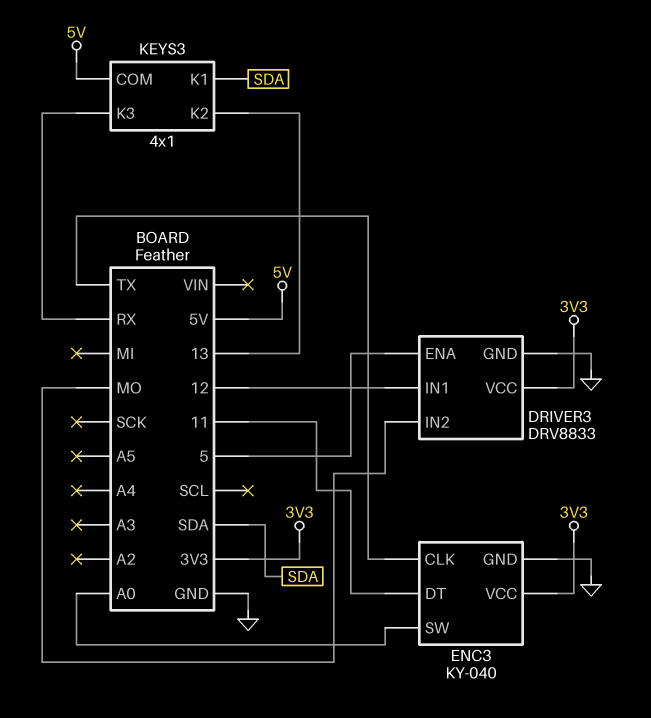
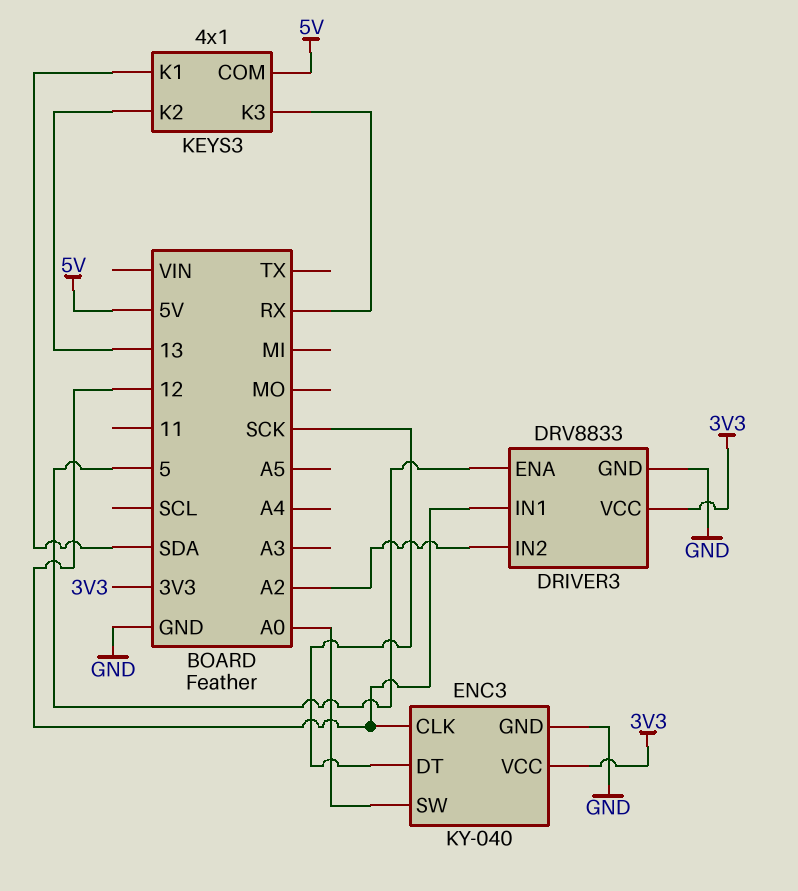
DRIVER3 pin IN2: MO -> A2
ENC3 pin CLK: TX -> 12
ENC3 pin DT: 11 -> SCK

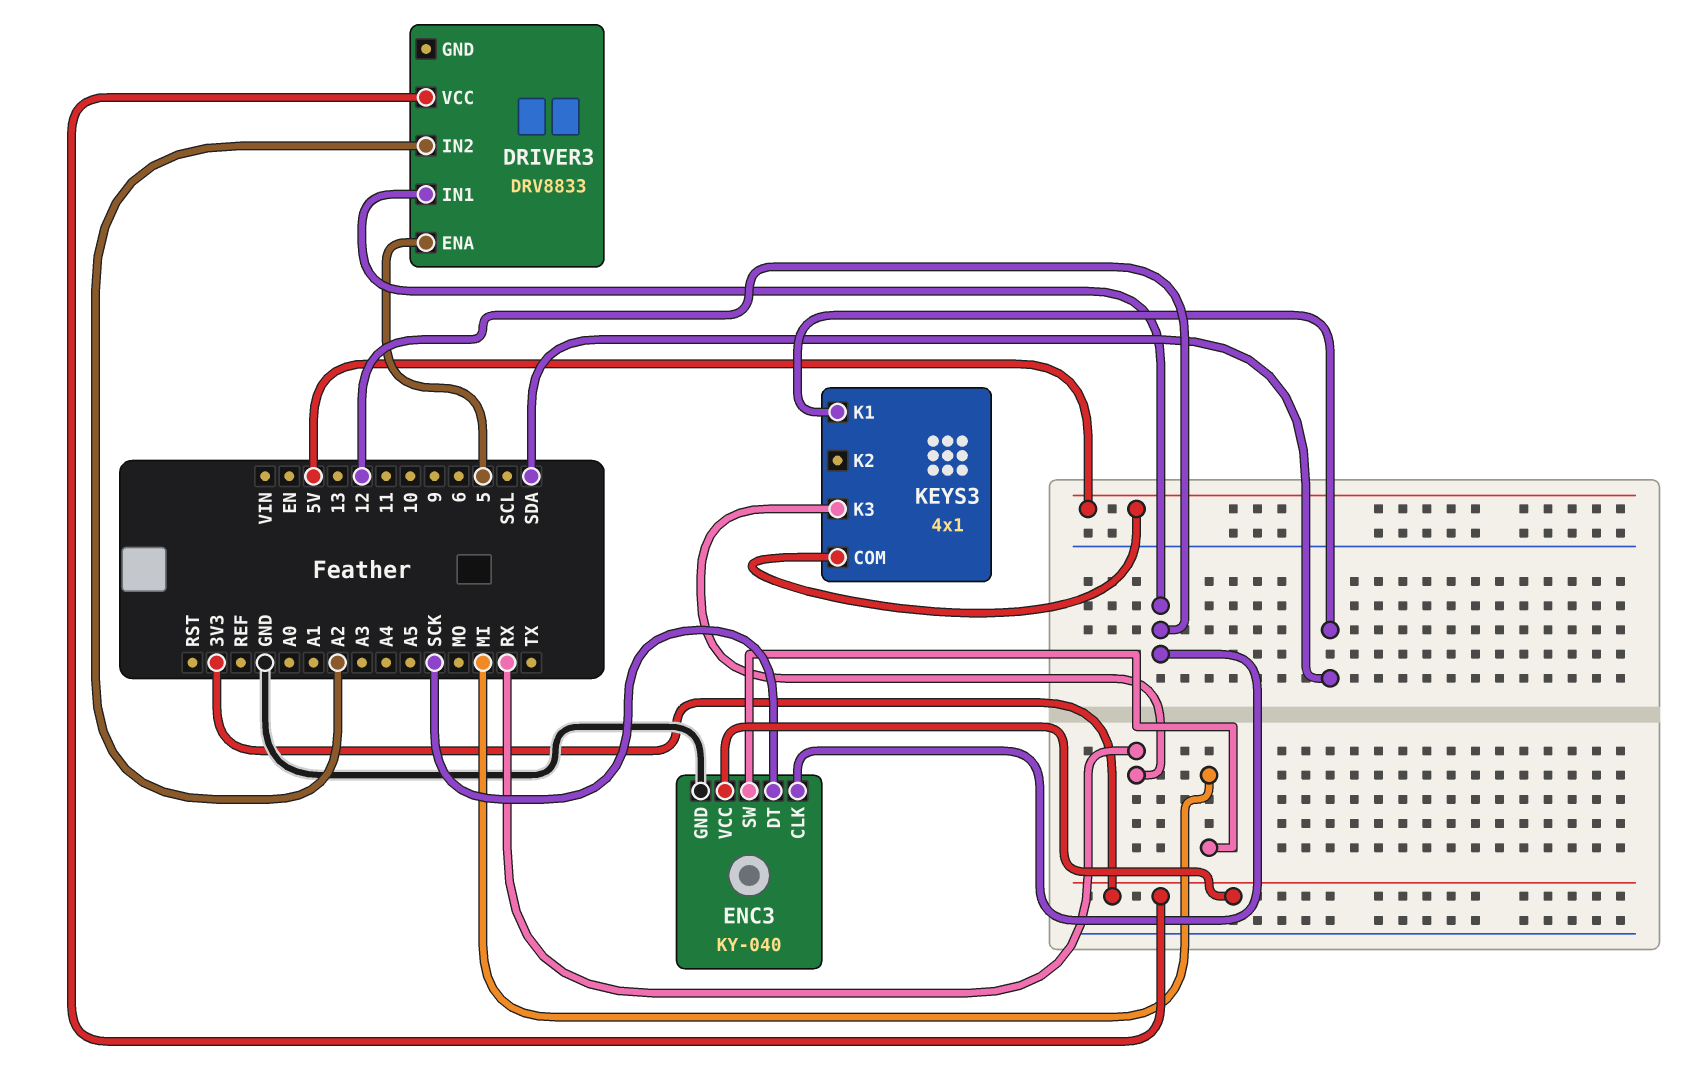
DRIVER3 pin GND: GND -> none
ENC3 pin SW: A0 -> MI
KEYS3 pin K2: 13 -> none

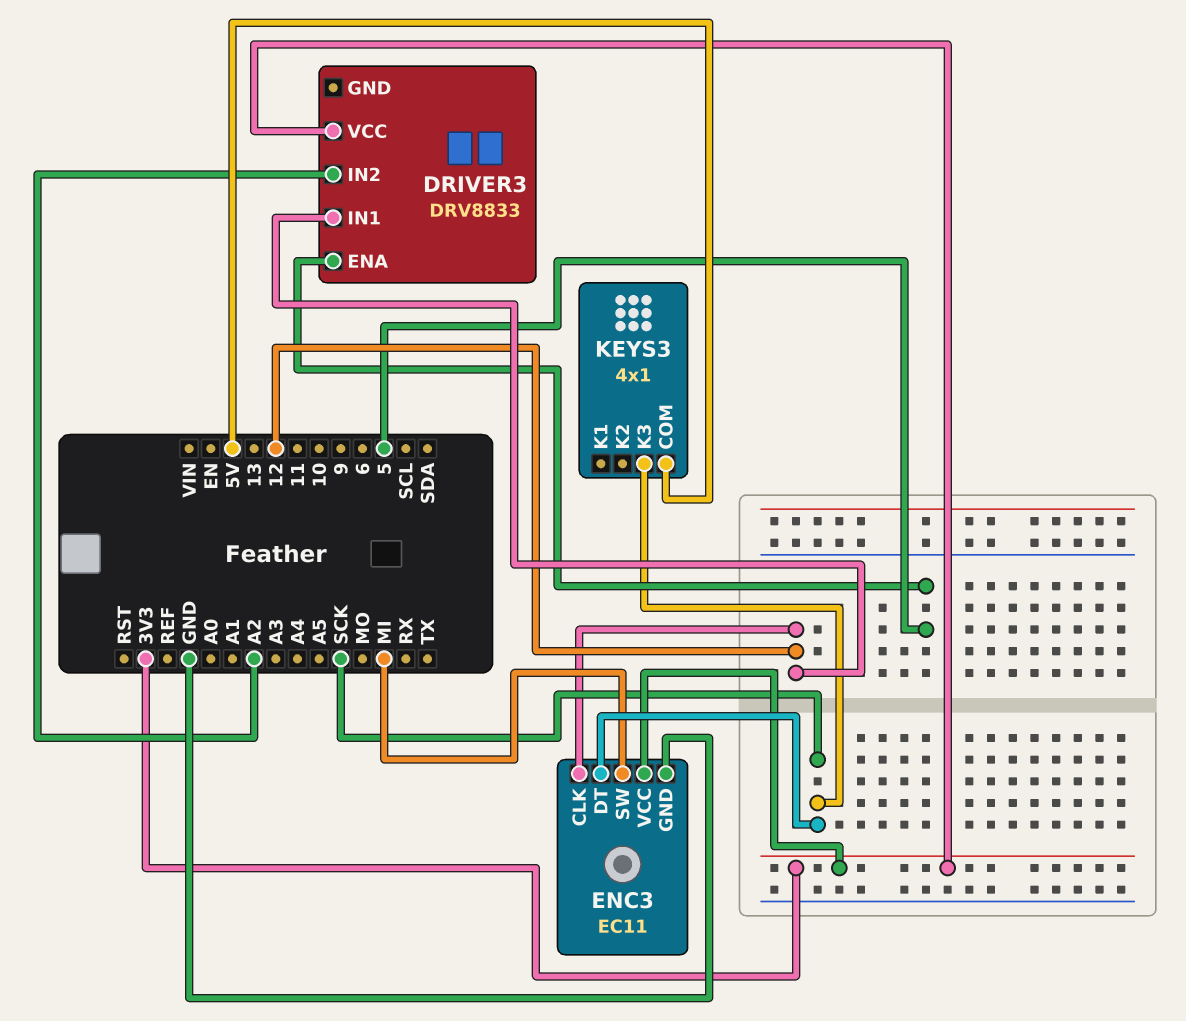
ENC3: KY-040 -> EC11
KEYS3 pin K1: SDA -> none
KEYS3 pin K3: RX -> SCK

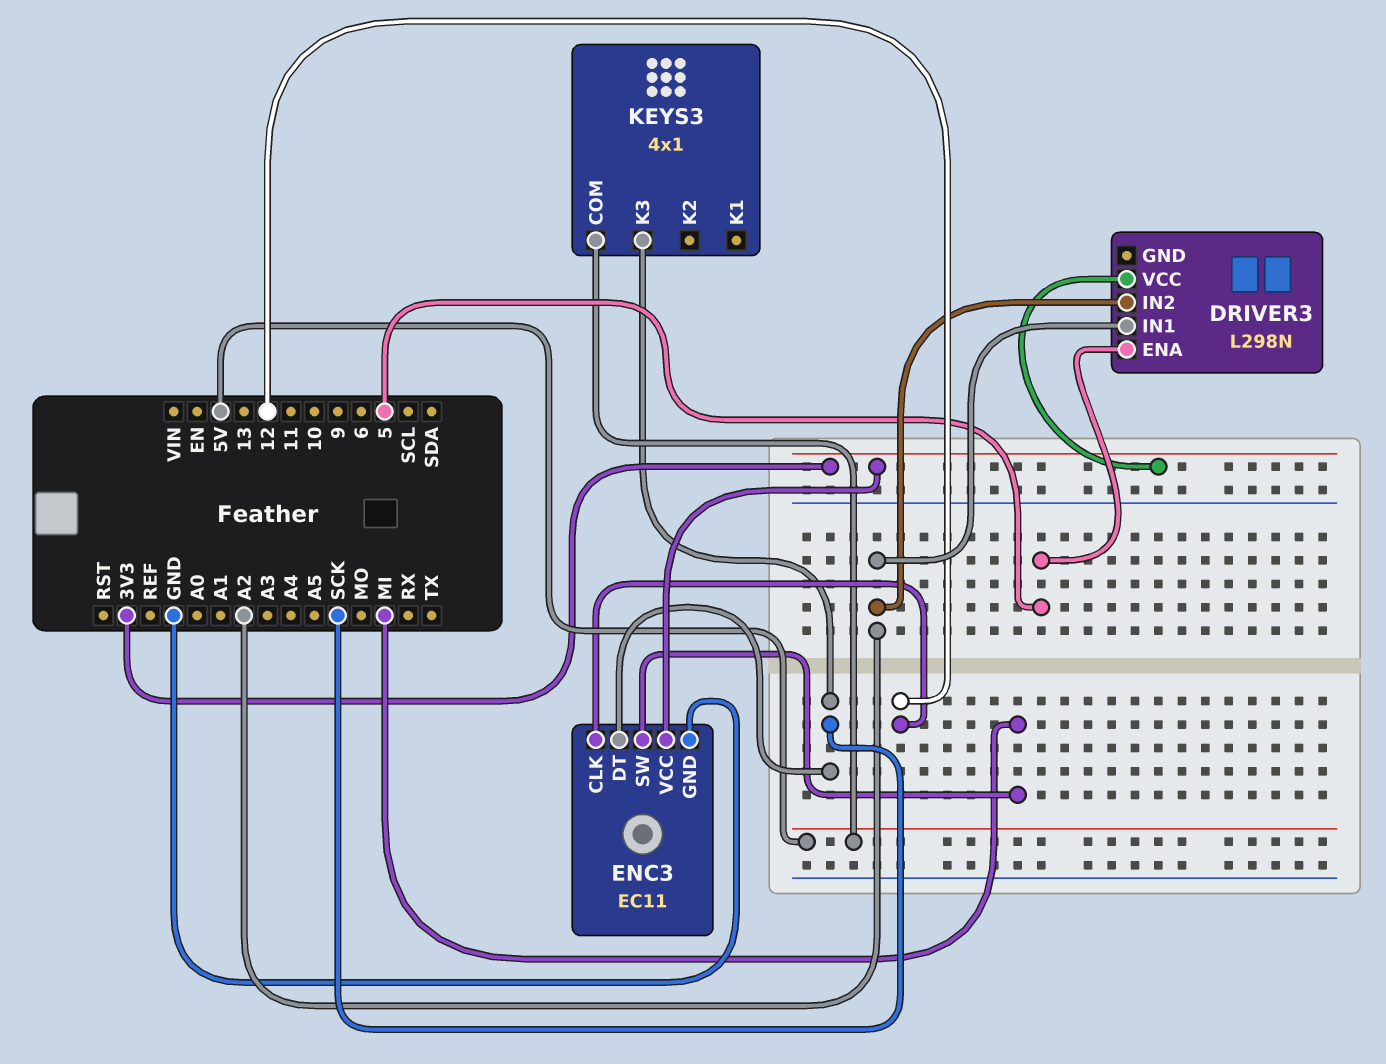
DRIVER3: DRV8833 -> L298N
DRIVER3 pin IN1: 12 -> A2

